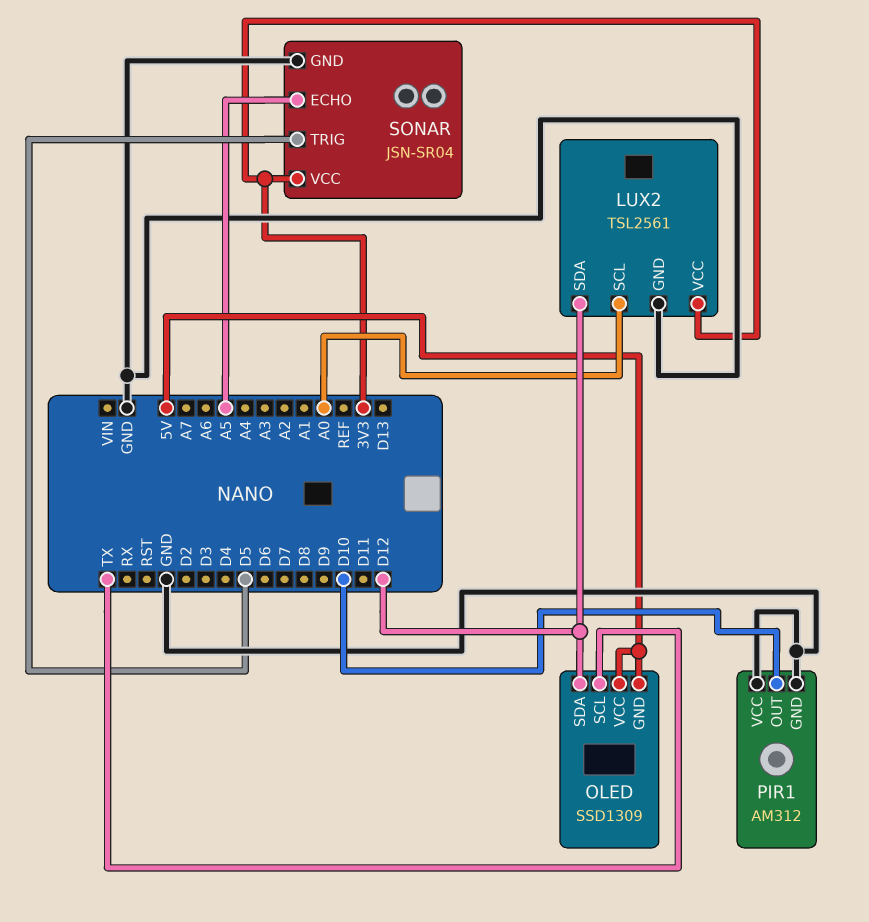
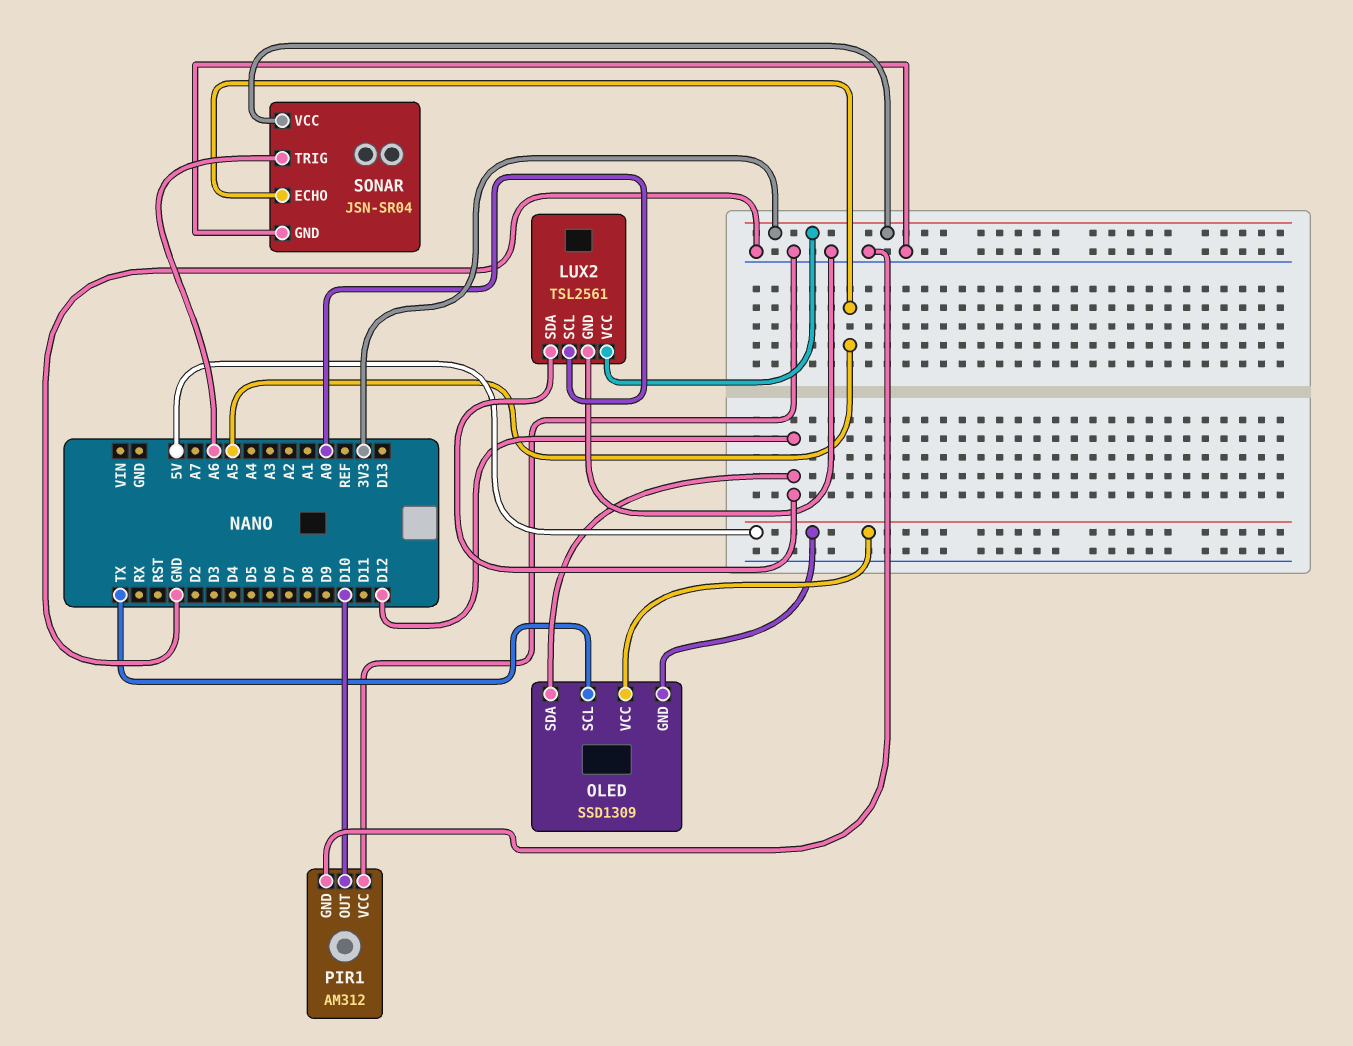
SONAR pin TRIG: D5 -> A6

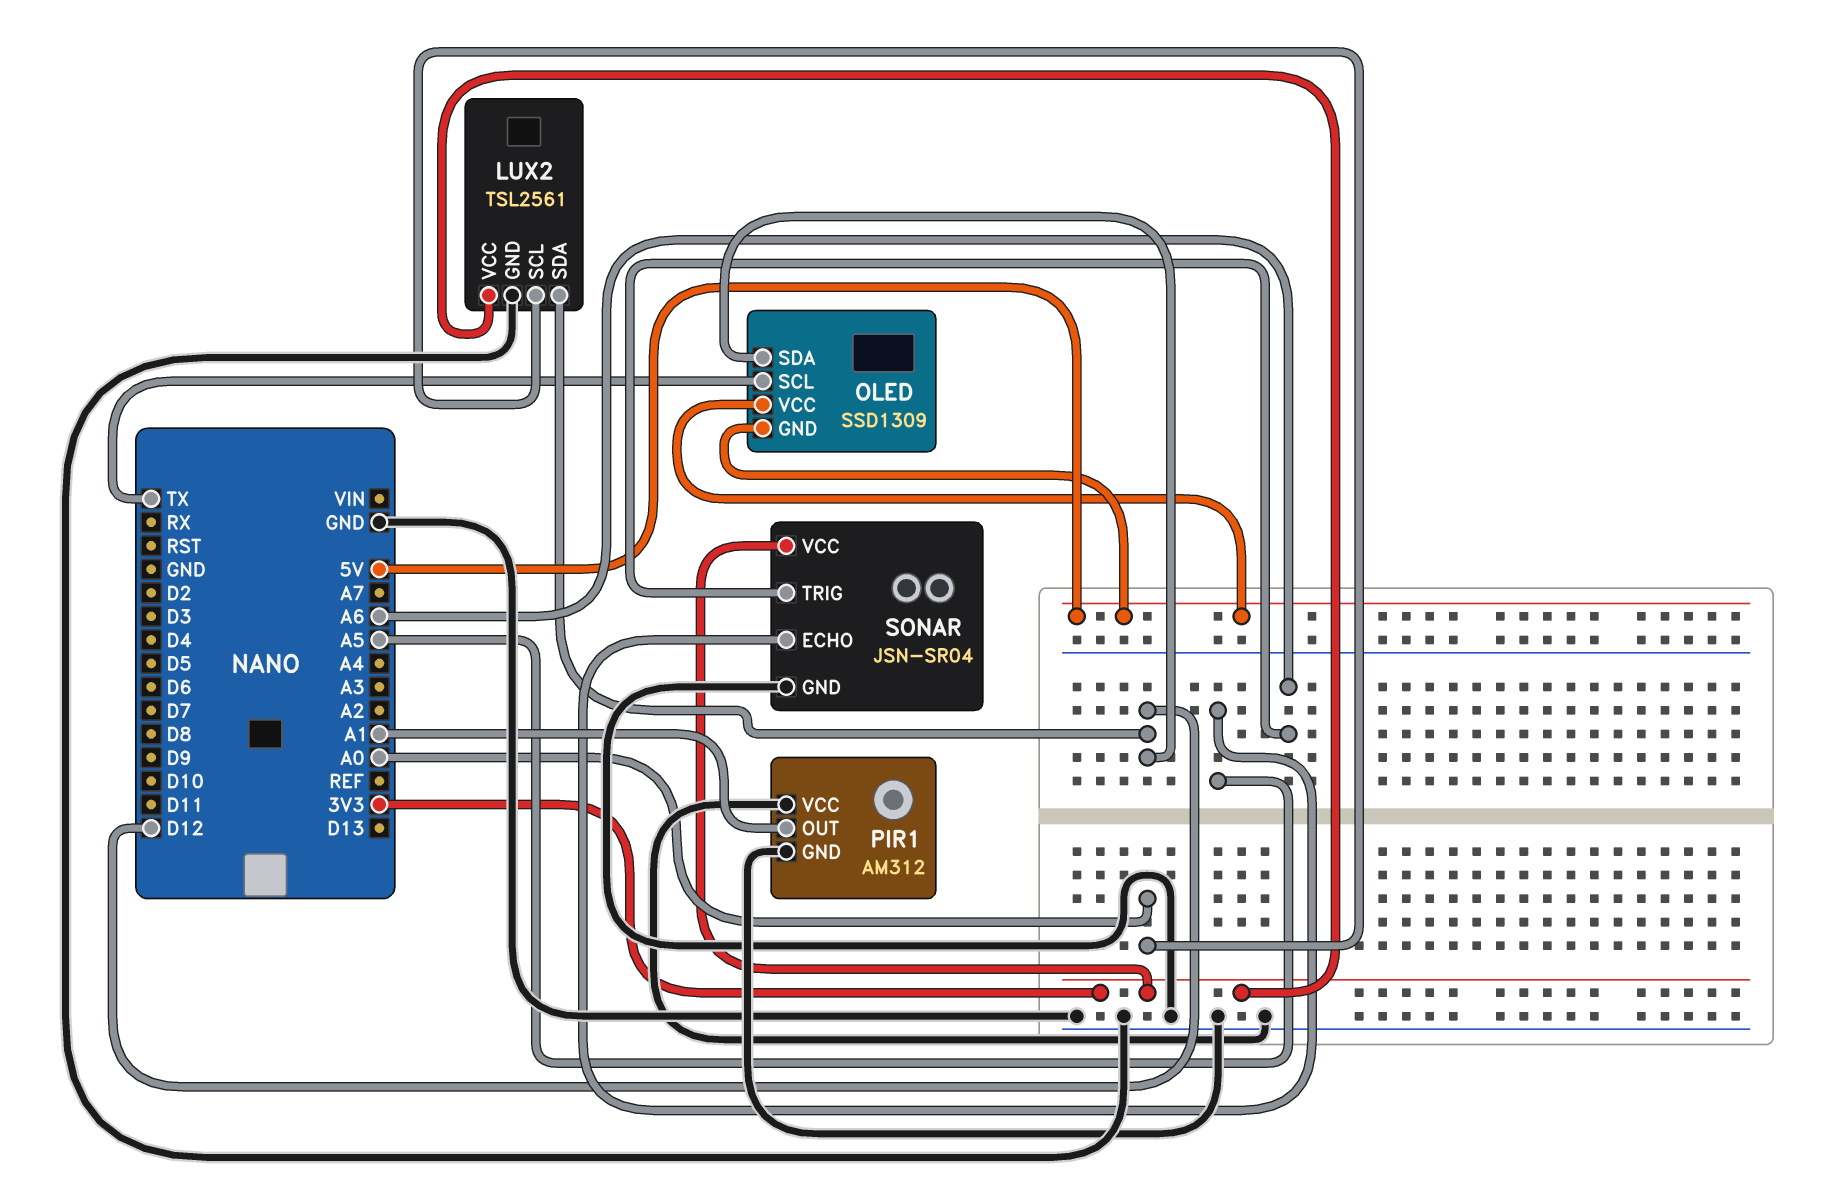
PIR1 pin OUT: D10 -> A1

